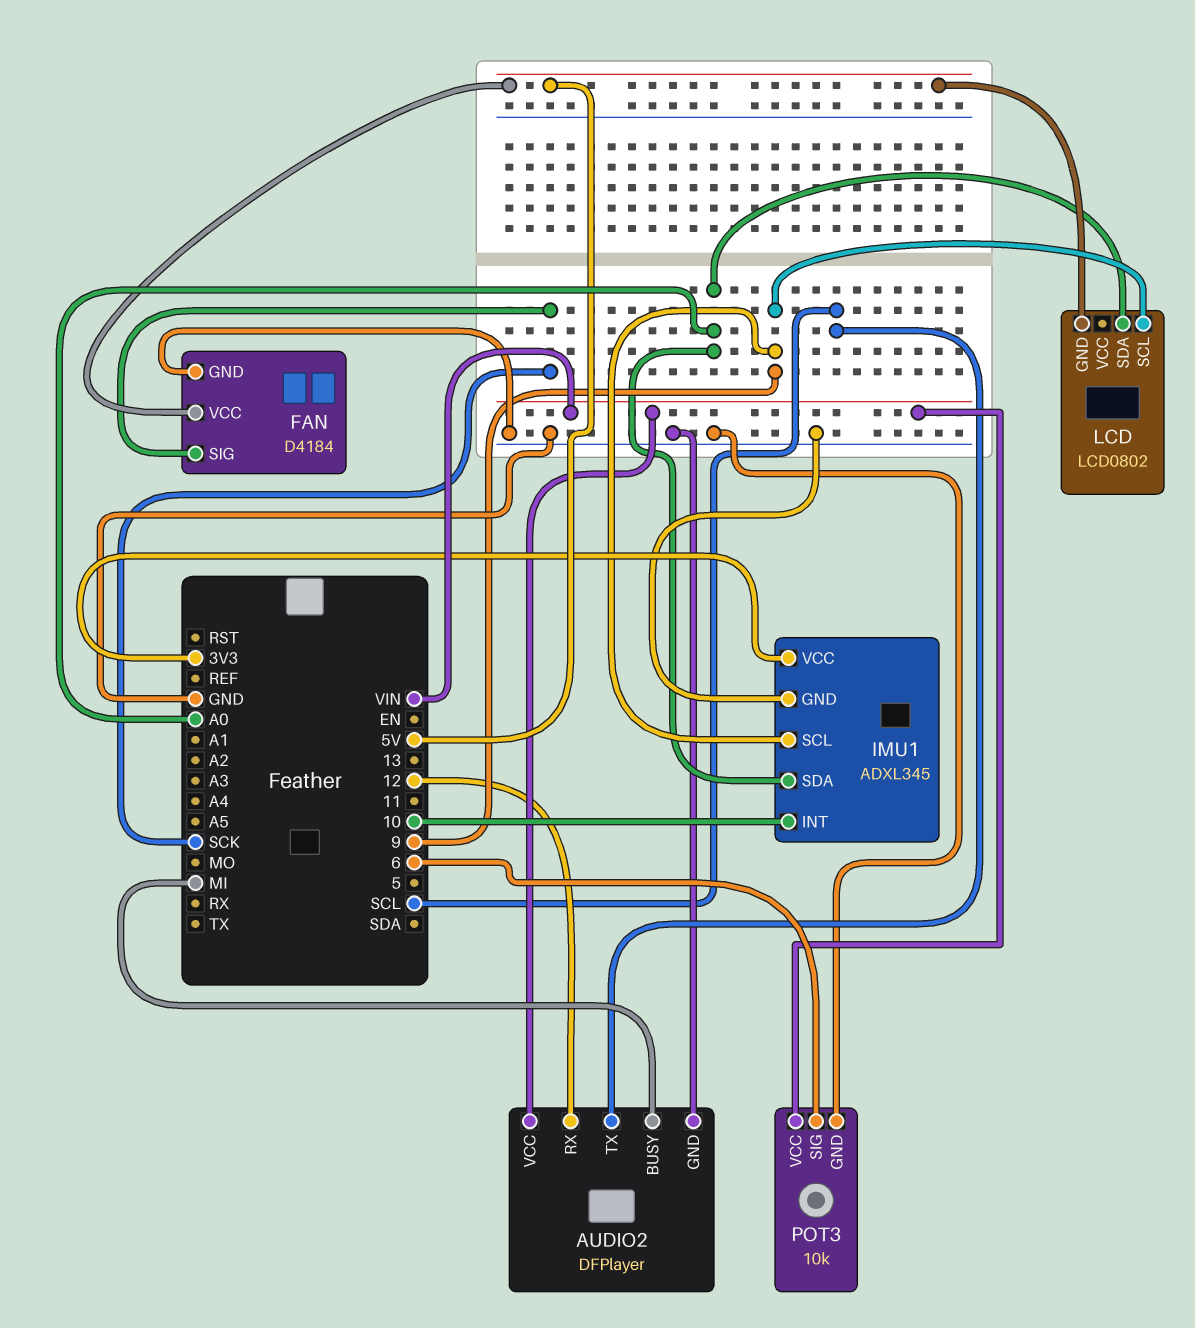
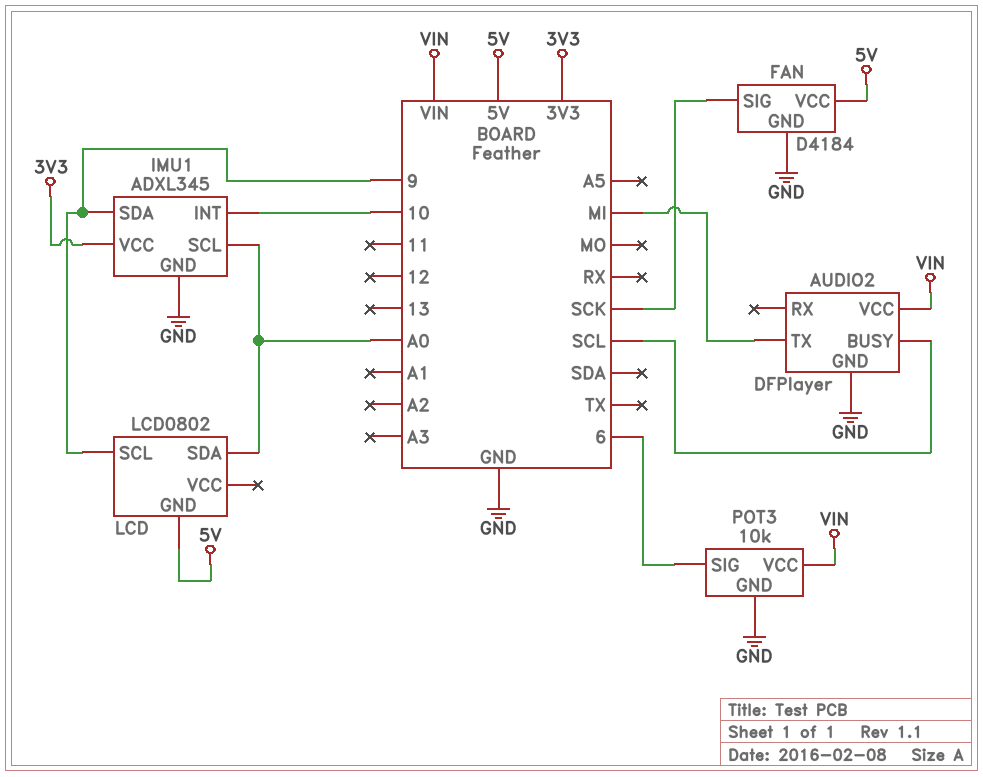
AUDIO2 pin BUSY: MI -> SCL
AUDIO2 pin RX: 12 -> none
AUDIO2 pin TX: SCL -> MI
IMU1 pin SCL: 9 -> A0
IMU1 pin SDA: A0 -> 9

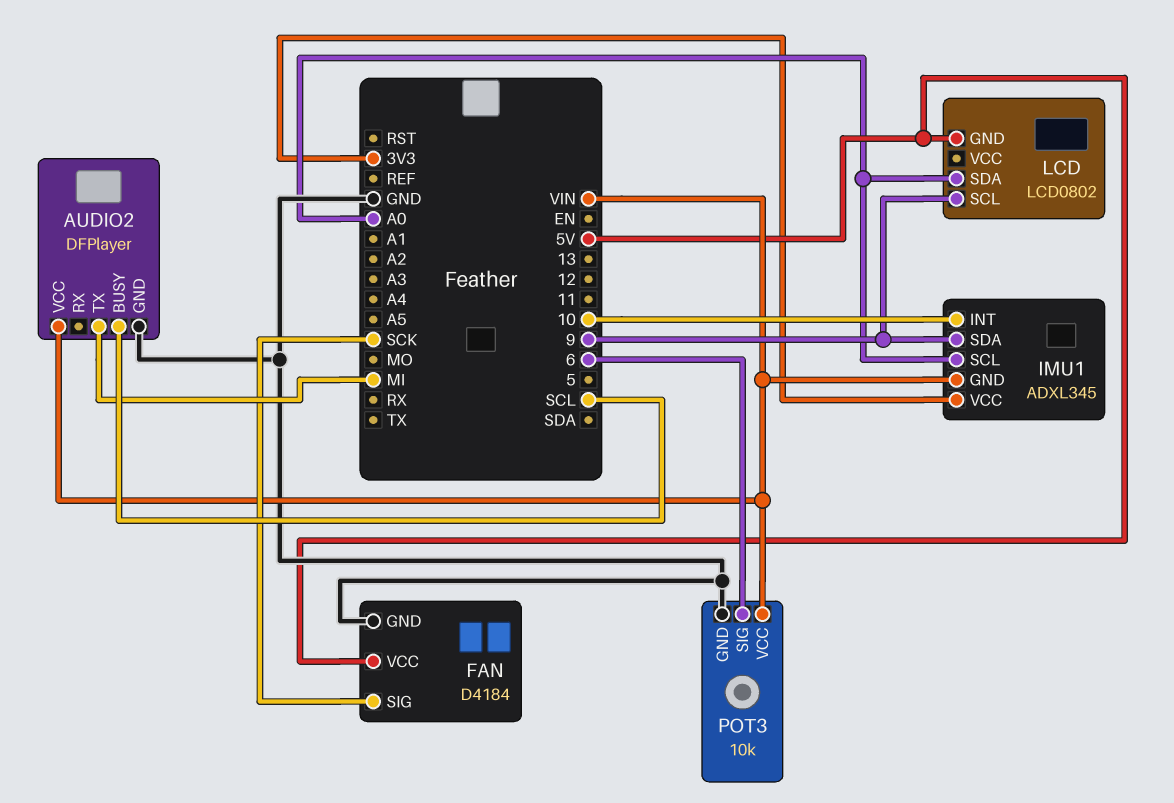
IMU1 pin GND: GND -> VIN

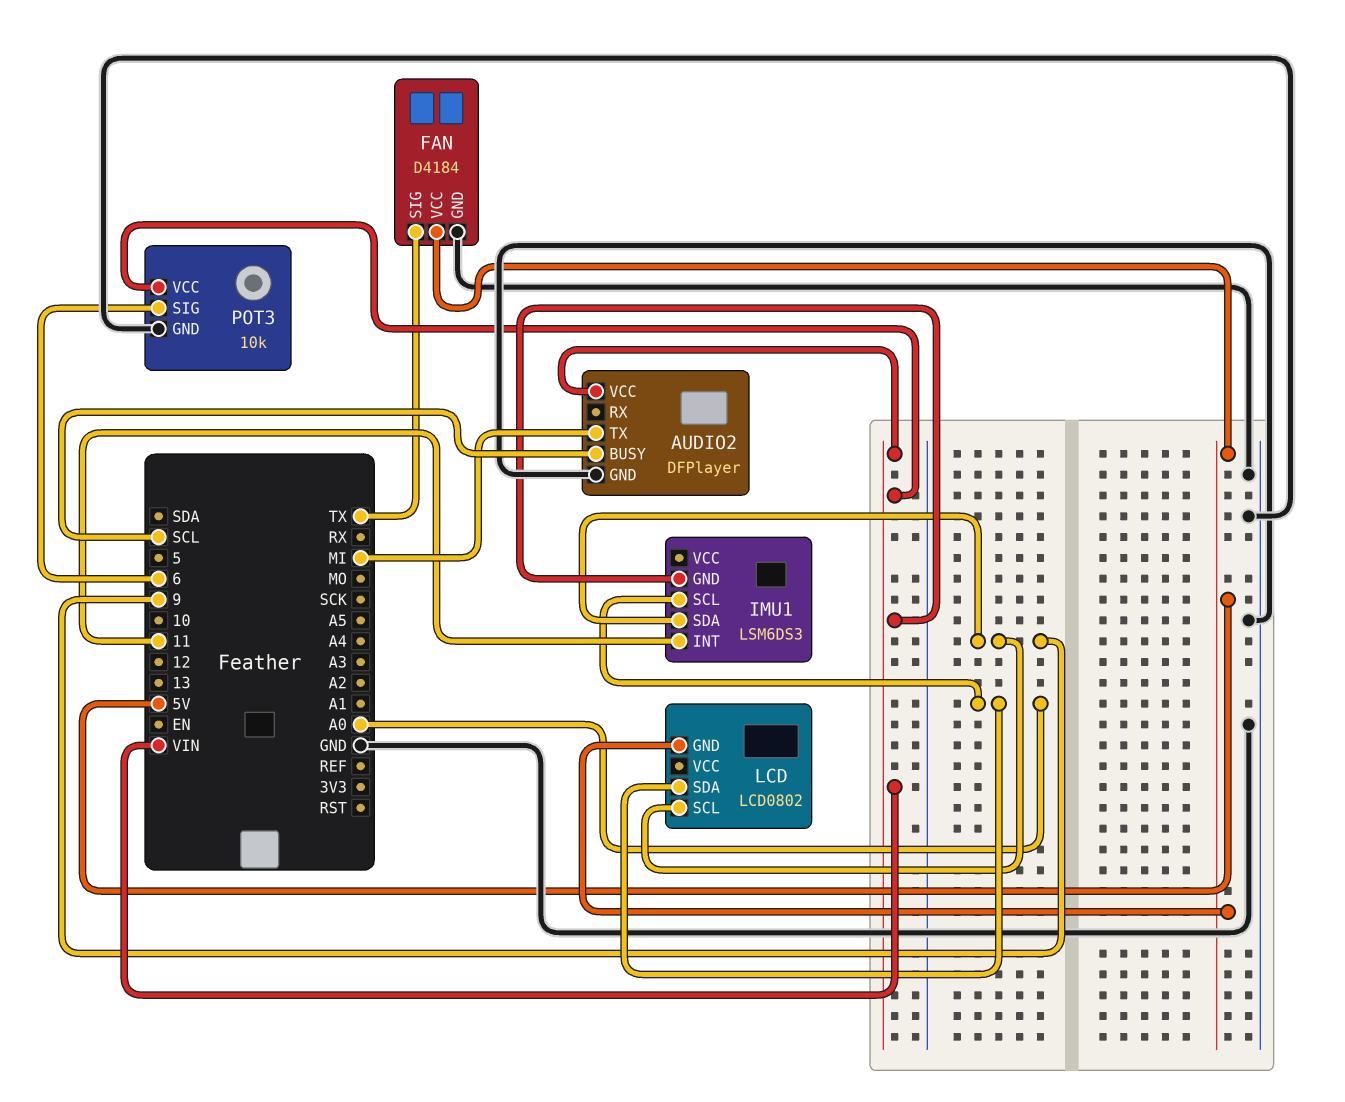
FAN pin SIG: SCK -> TX
IMU1: ADXL345 -> LSM6DS3
IMU1 pin INT: 10 -> 11
IMU1 pin VCC: 3V3 -> none

